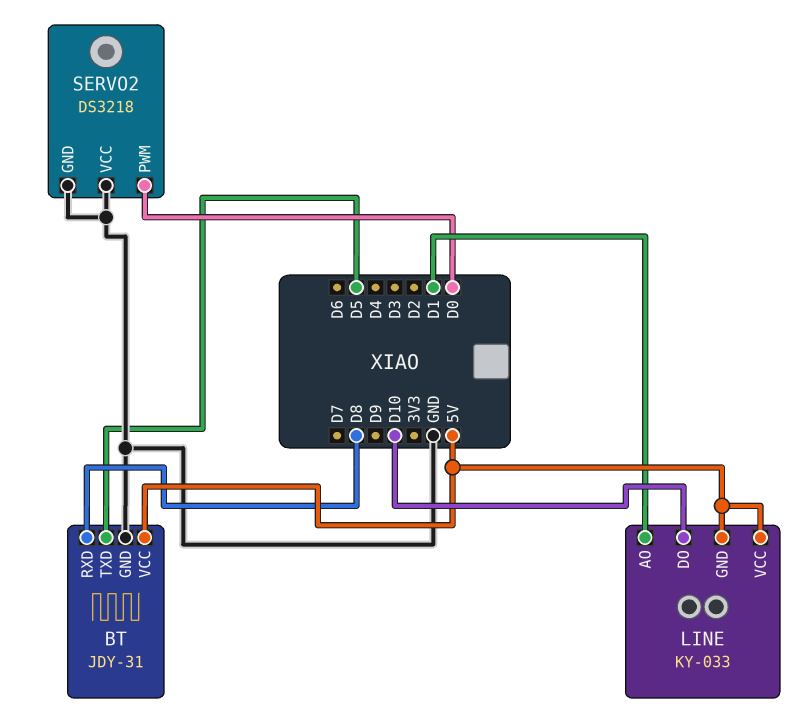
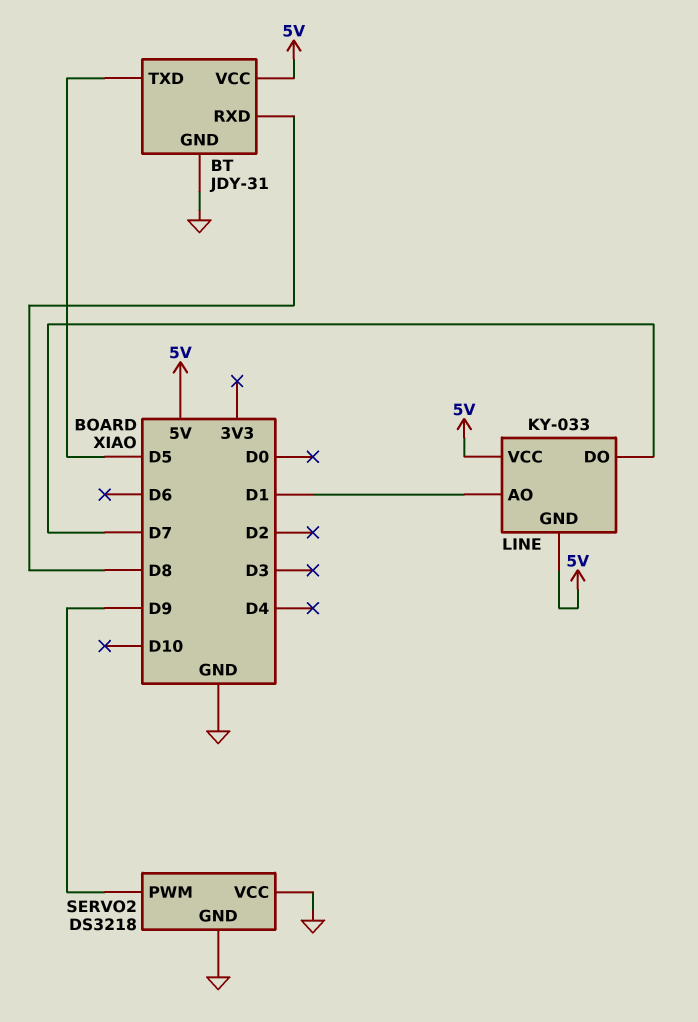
LINE pin DO: D10 -> D7
SERVO2 pin PWM: D0 -> D9

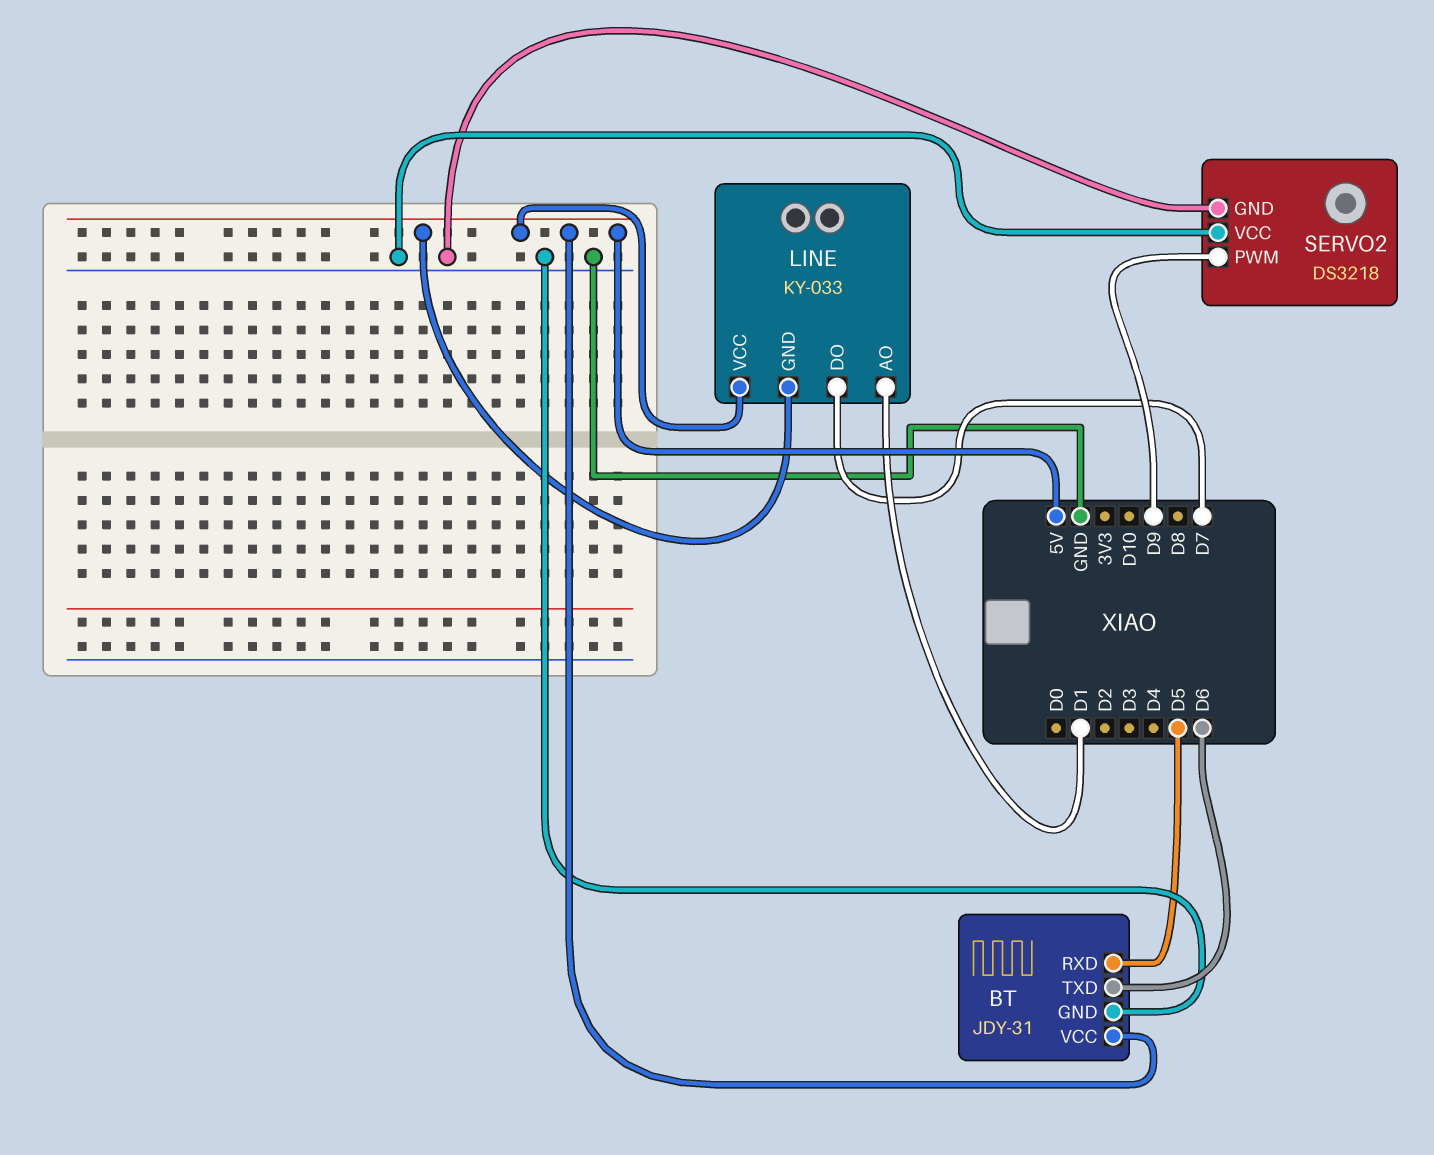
BT pin RXD: D8 -> D5
BT pin TXD: D5 -> D6

